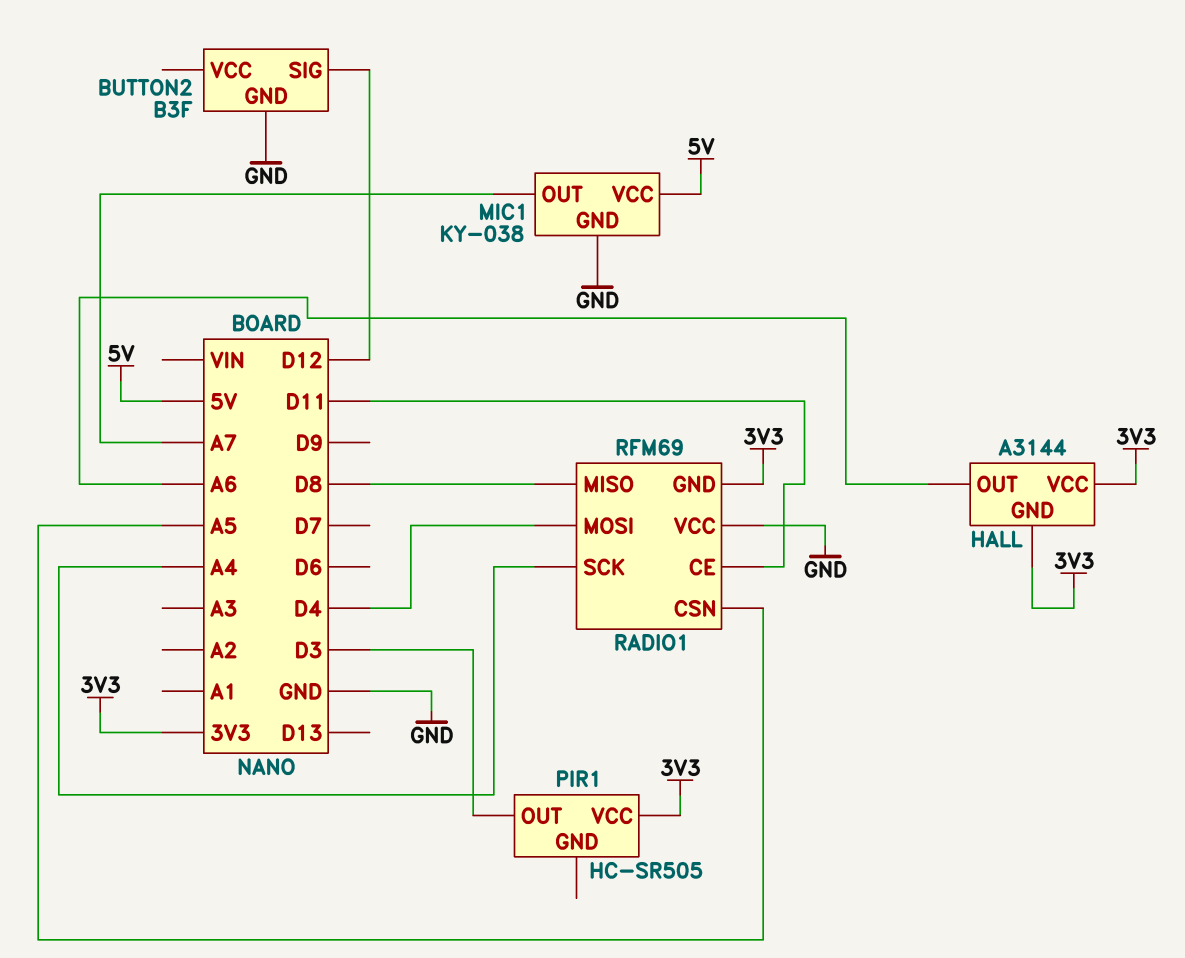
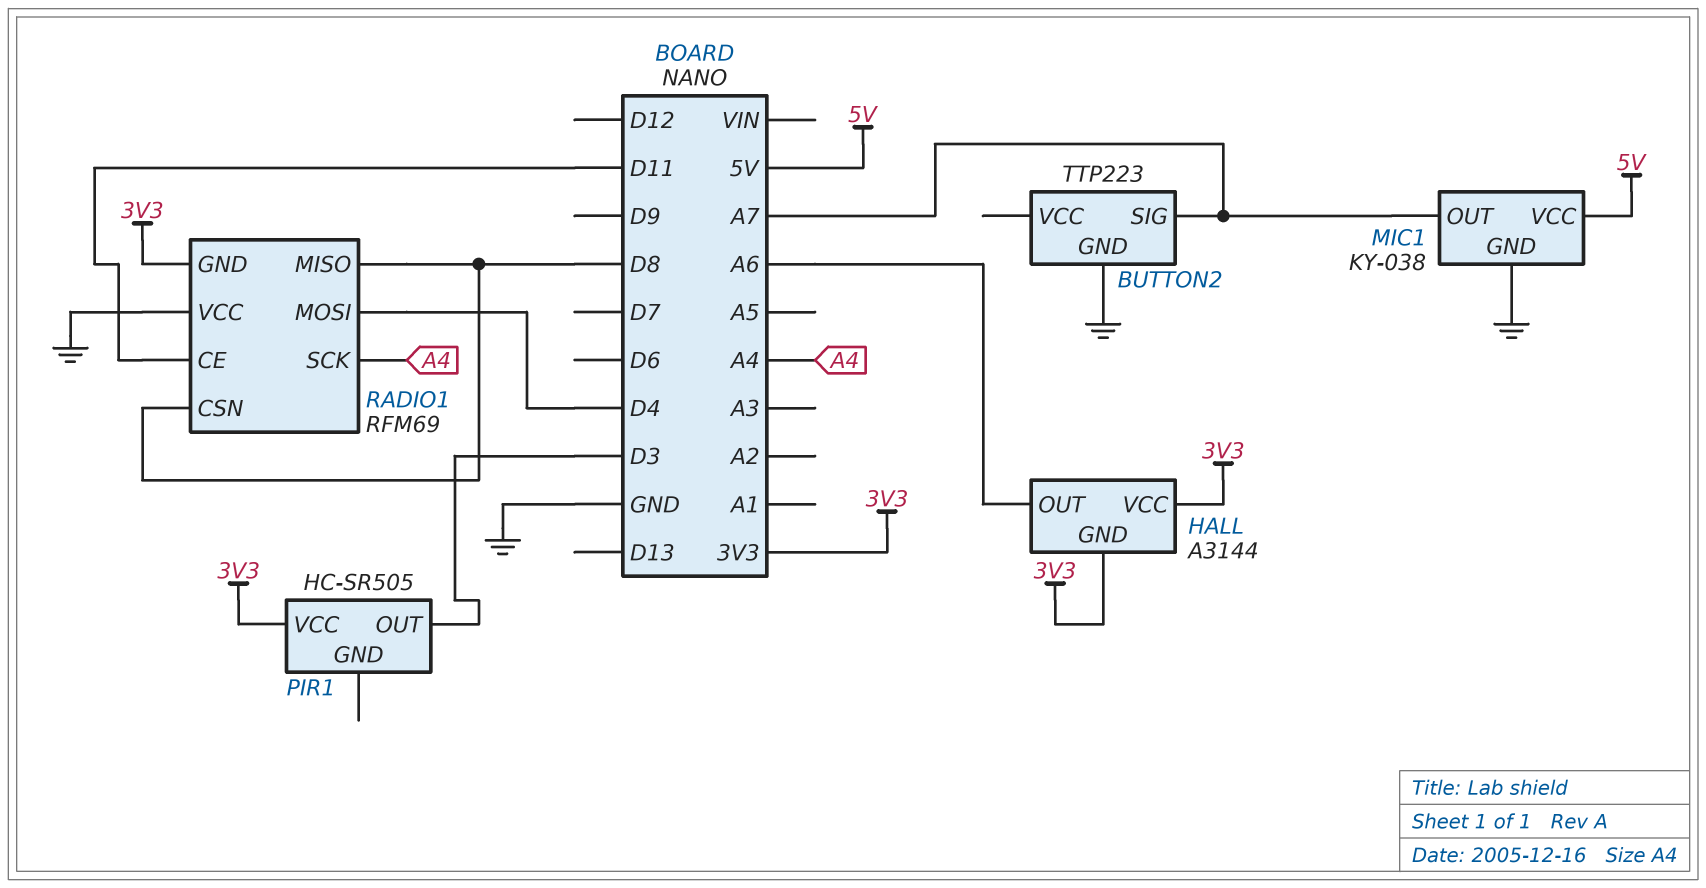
BUTTON2: B3F -> TTP223
BUTTON2 pin SIG: D12 -> A7
RADIO1 pin CSN: A5 -> D8

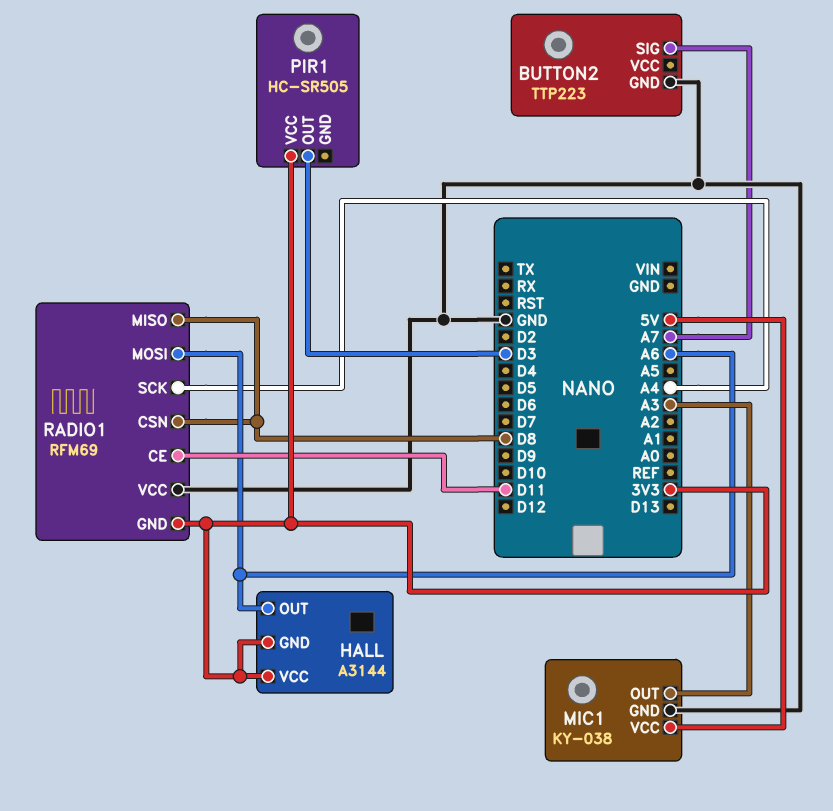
MIC1 pin OUT: A7 -> A3
RADIO1 pin MOSI: D4 -> A6

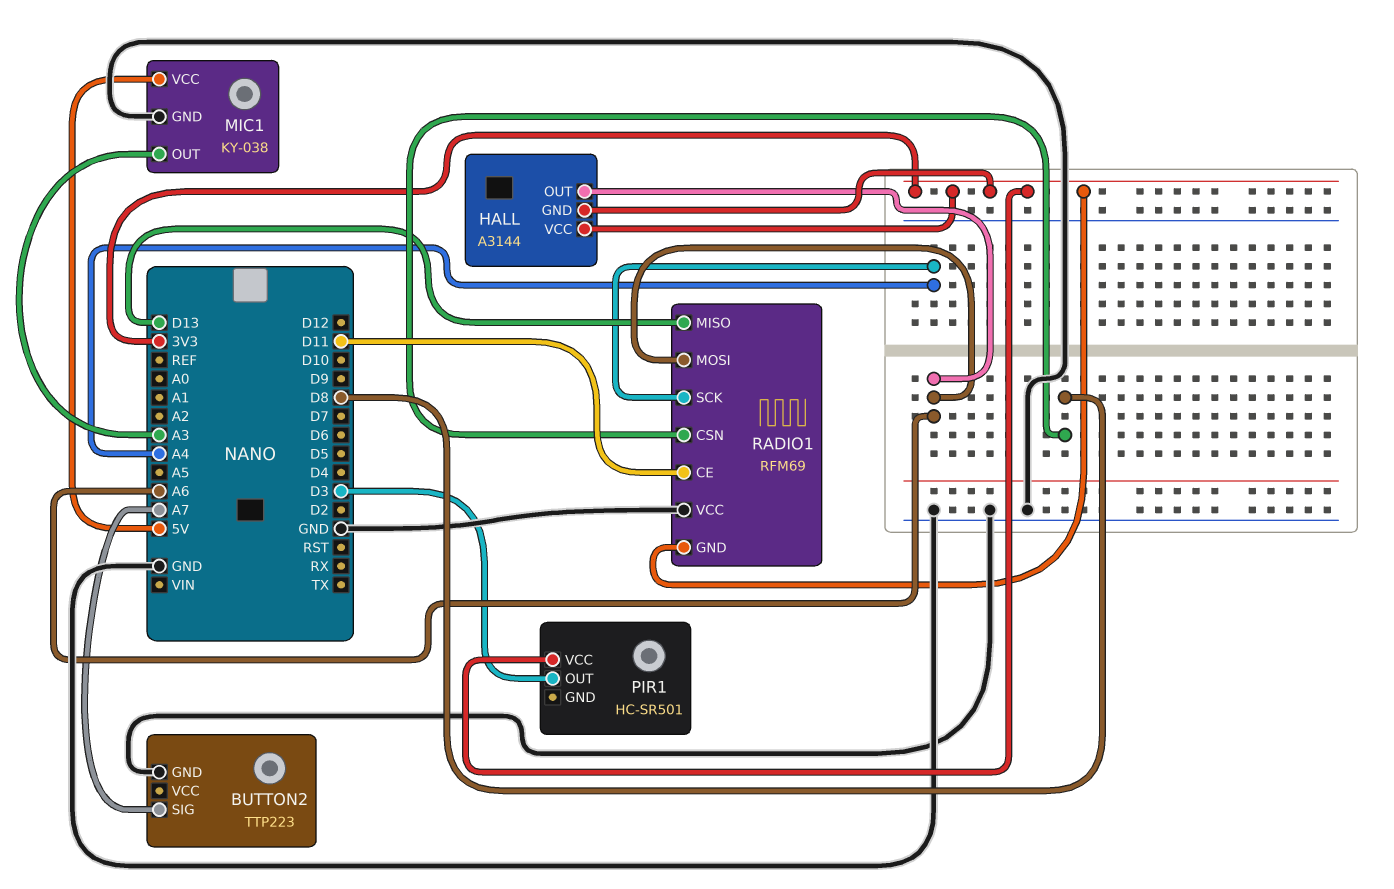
PIR1: HC-SR505 -> HC-SR501
RADIO1 pin MISO: D8 -> D13

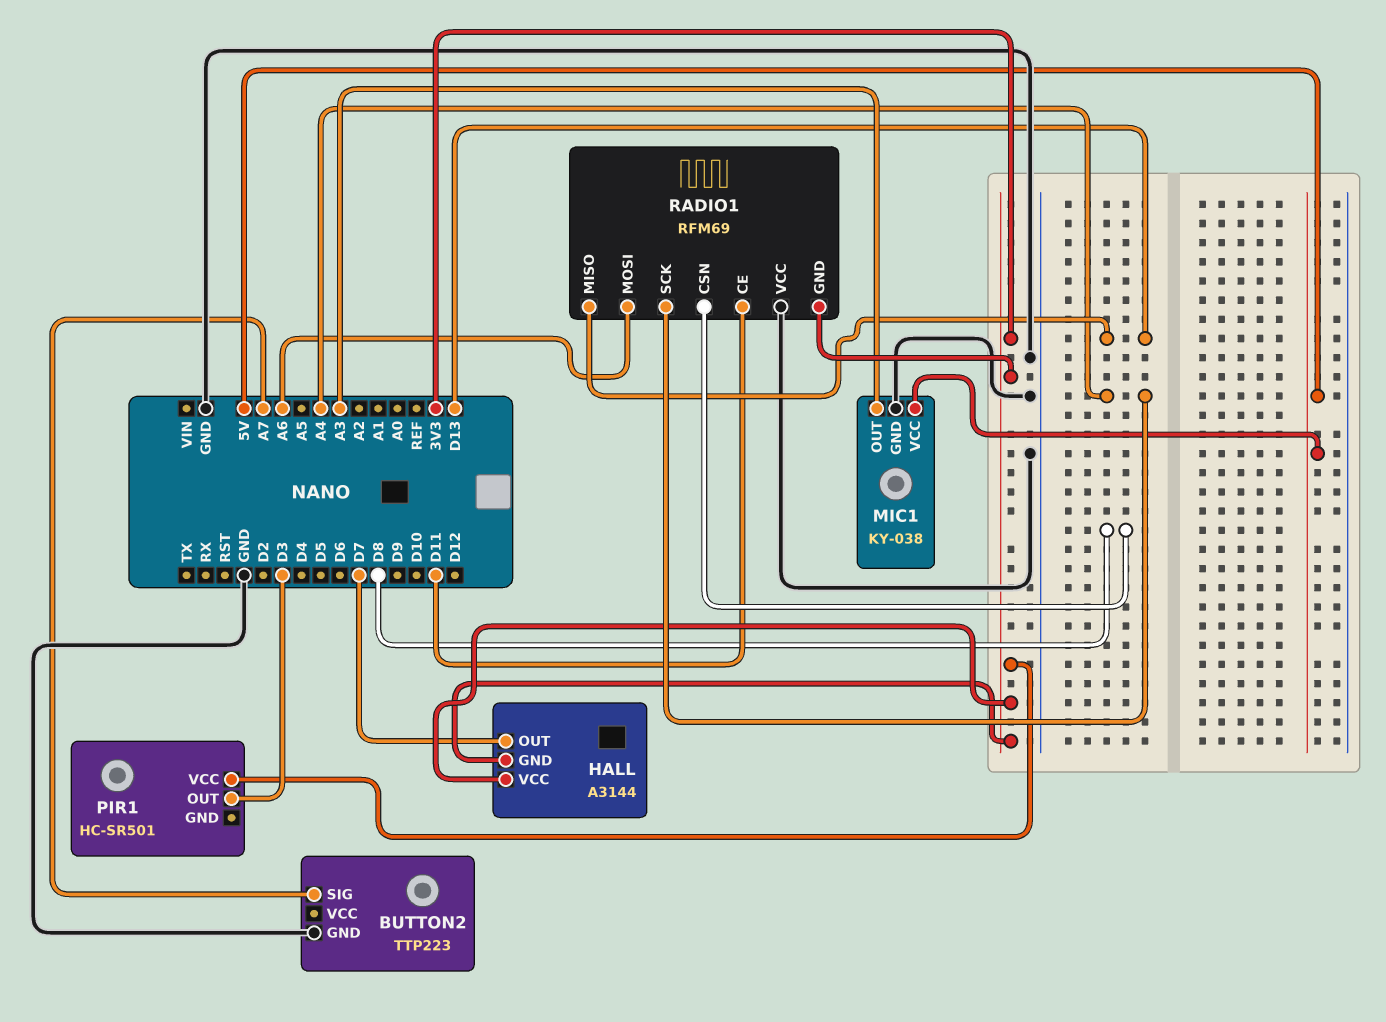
HALL pin OUT: A6 -> D7

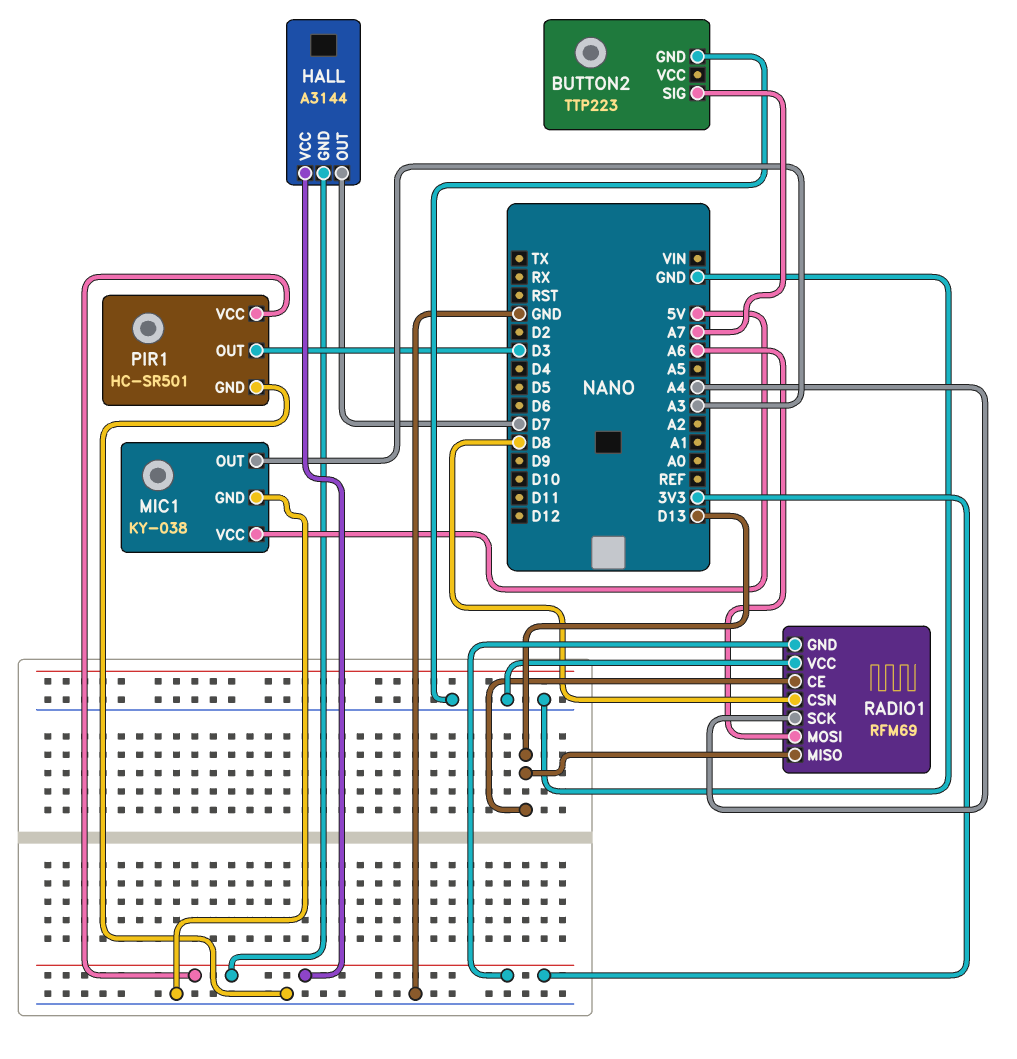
PIR1 pin GND: none -> GND
RADIO1 pin CE: D11 -> D13

